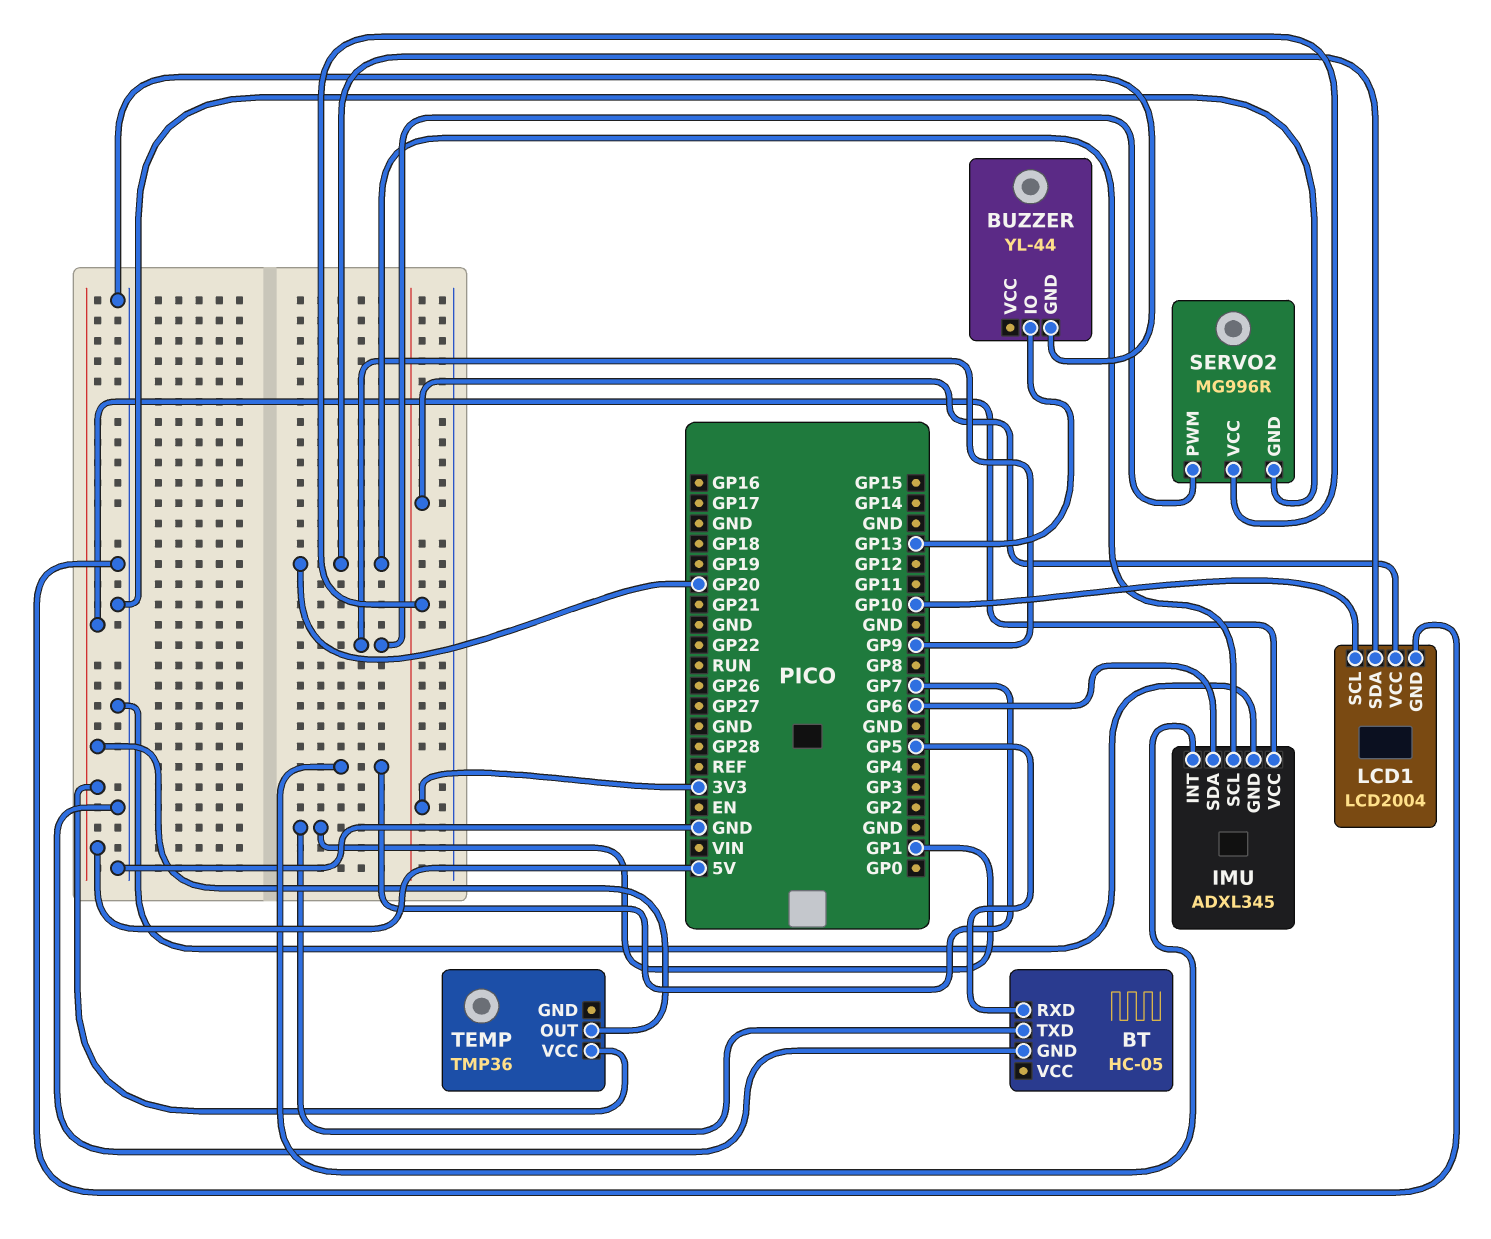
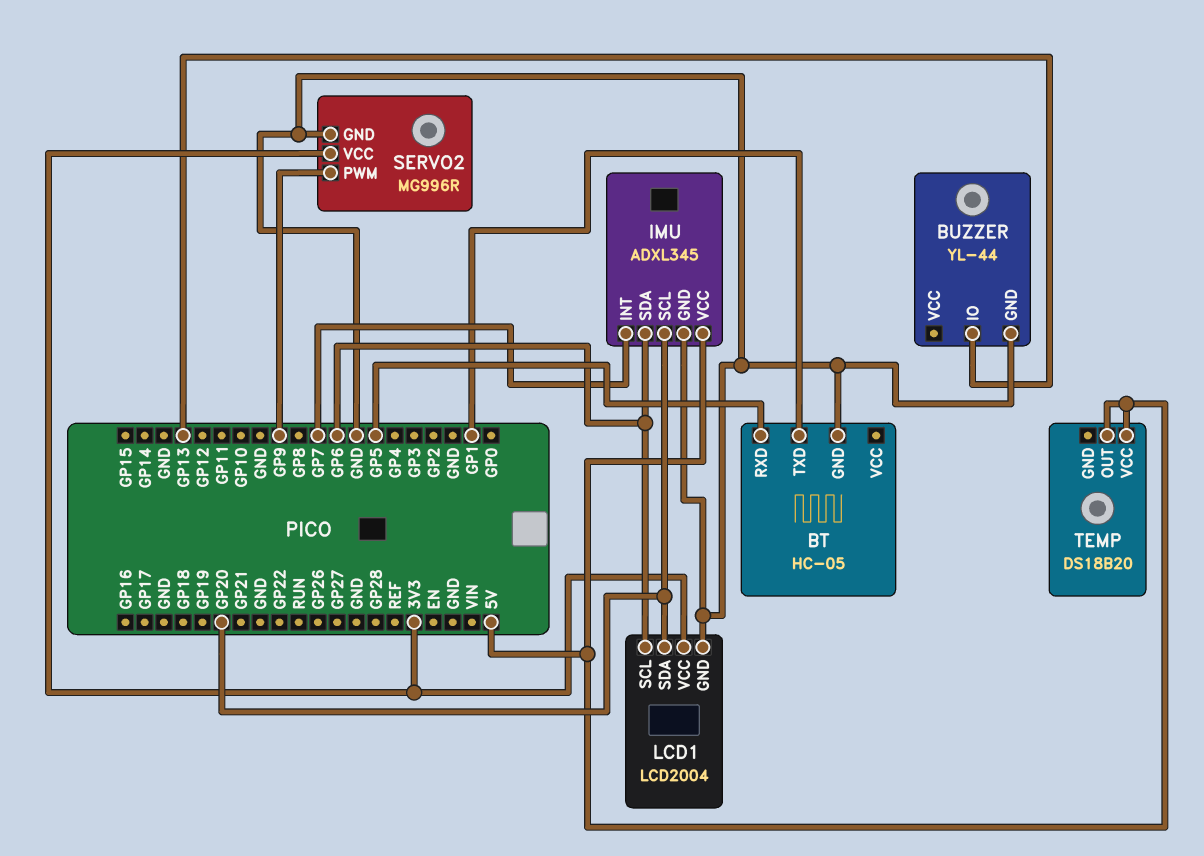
LCD1 pin SCL: GP10 -> GP6
TEMP: TMP36 -> DS18B20

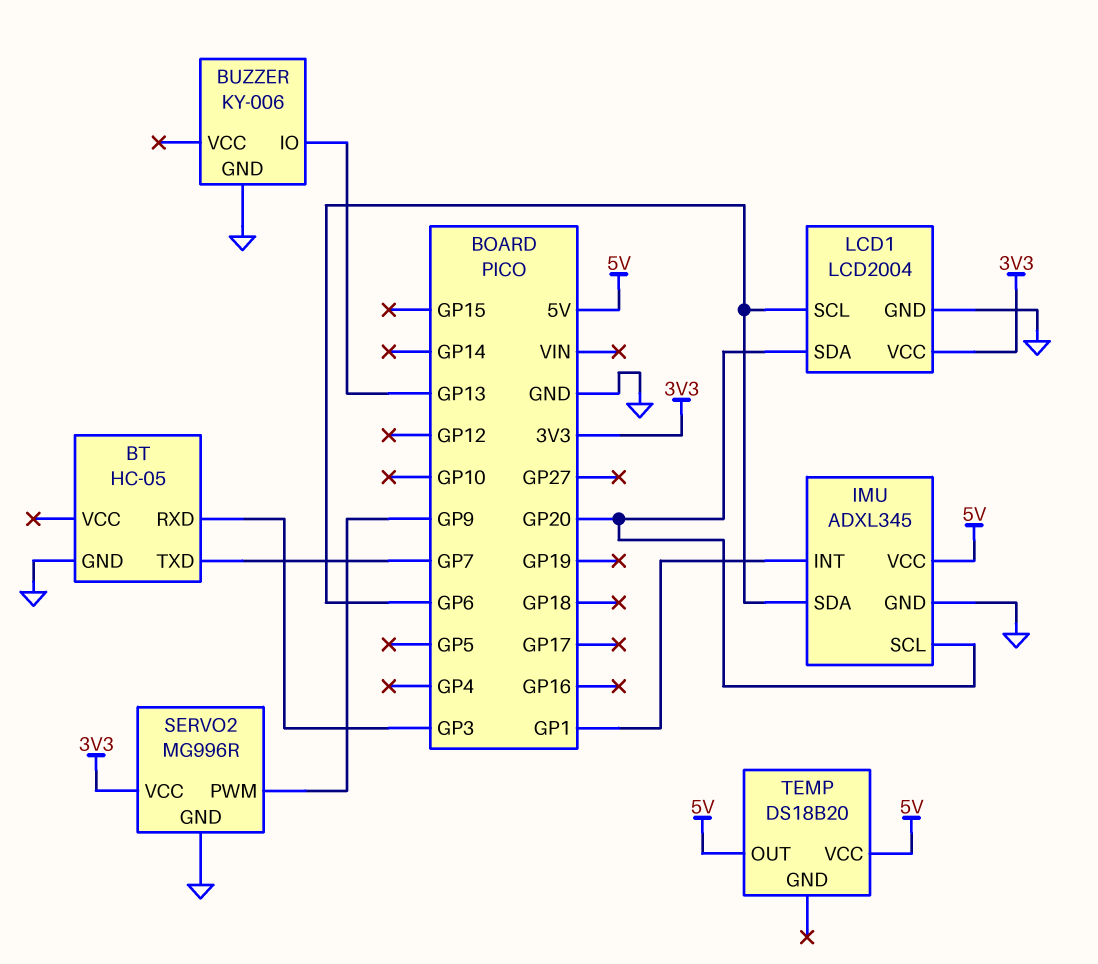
BT pin RXD: GP5 -> GP3
BT pin TXD: GP1 -> GP7
BUZZER: YL-44 -> KY-006
IMU pin INT: GP7 -> GP1

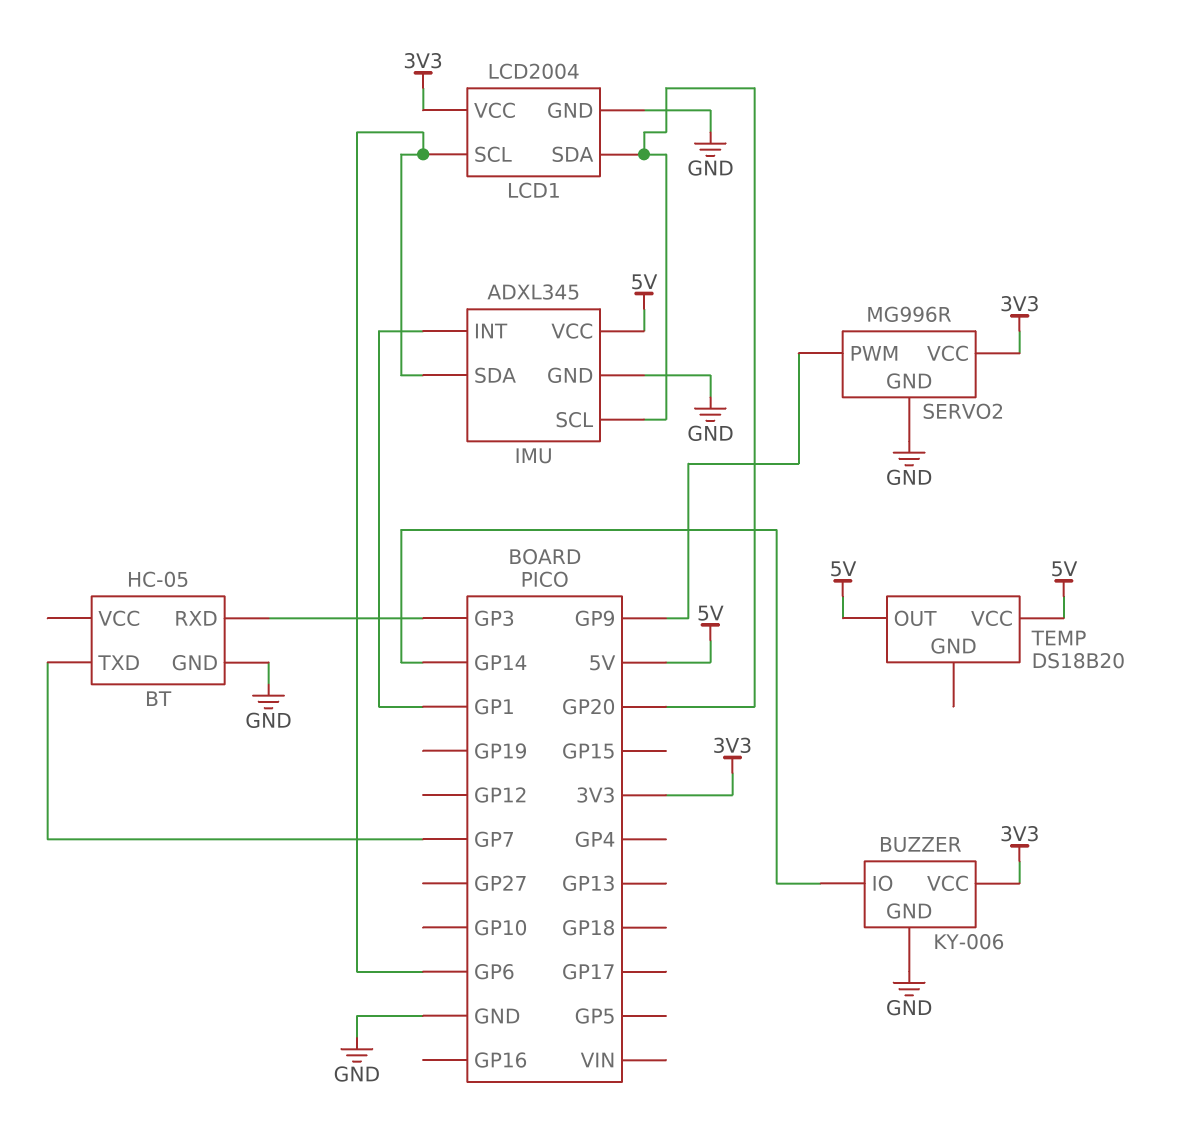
BUZZER pin IO: GP13 -> GP14
BUZZER pin VCC: none -> 3V3

